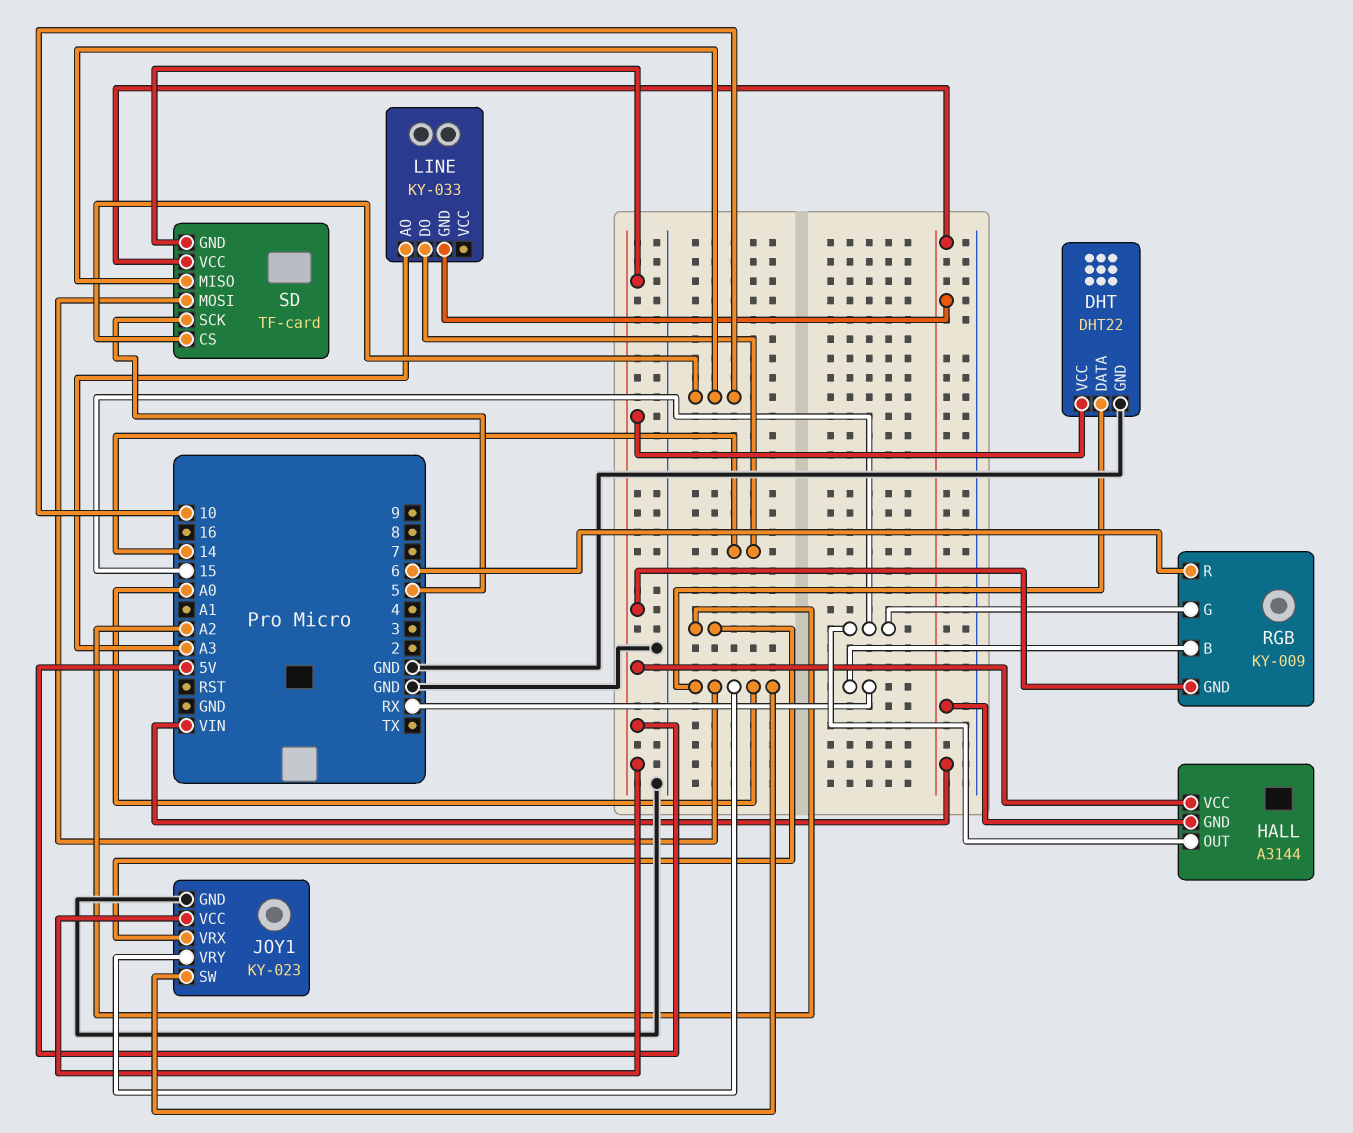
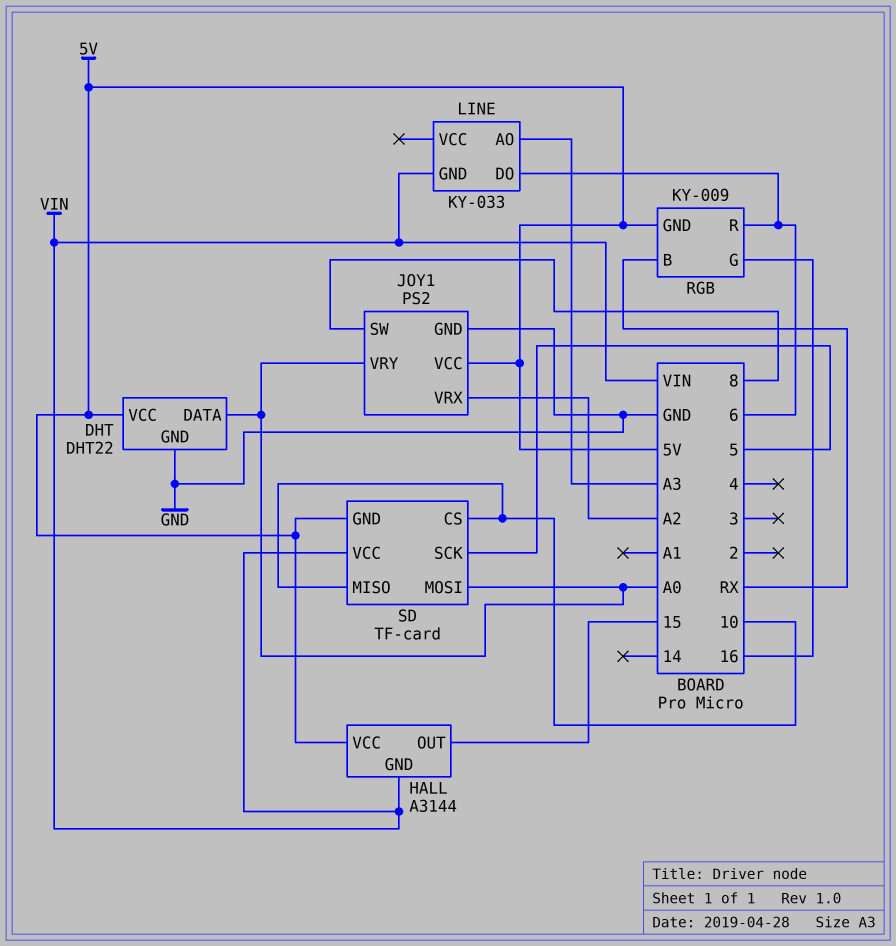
JOY1: KY-023 -> PS2
JOY1 pin SW: A0 -> 8
LINE pin DO: 14 -> 6
RGB pin G: 15 -> 16

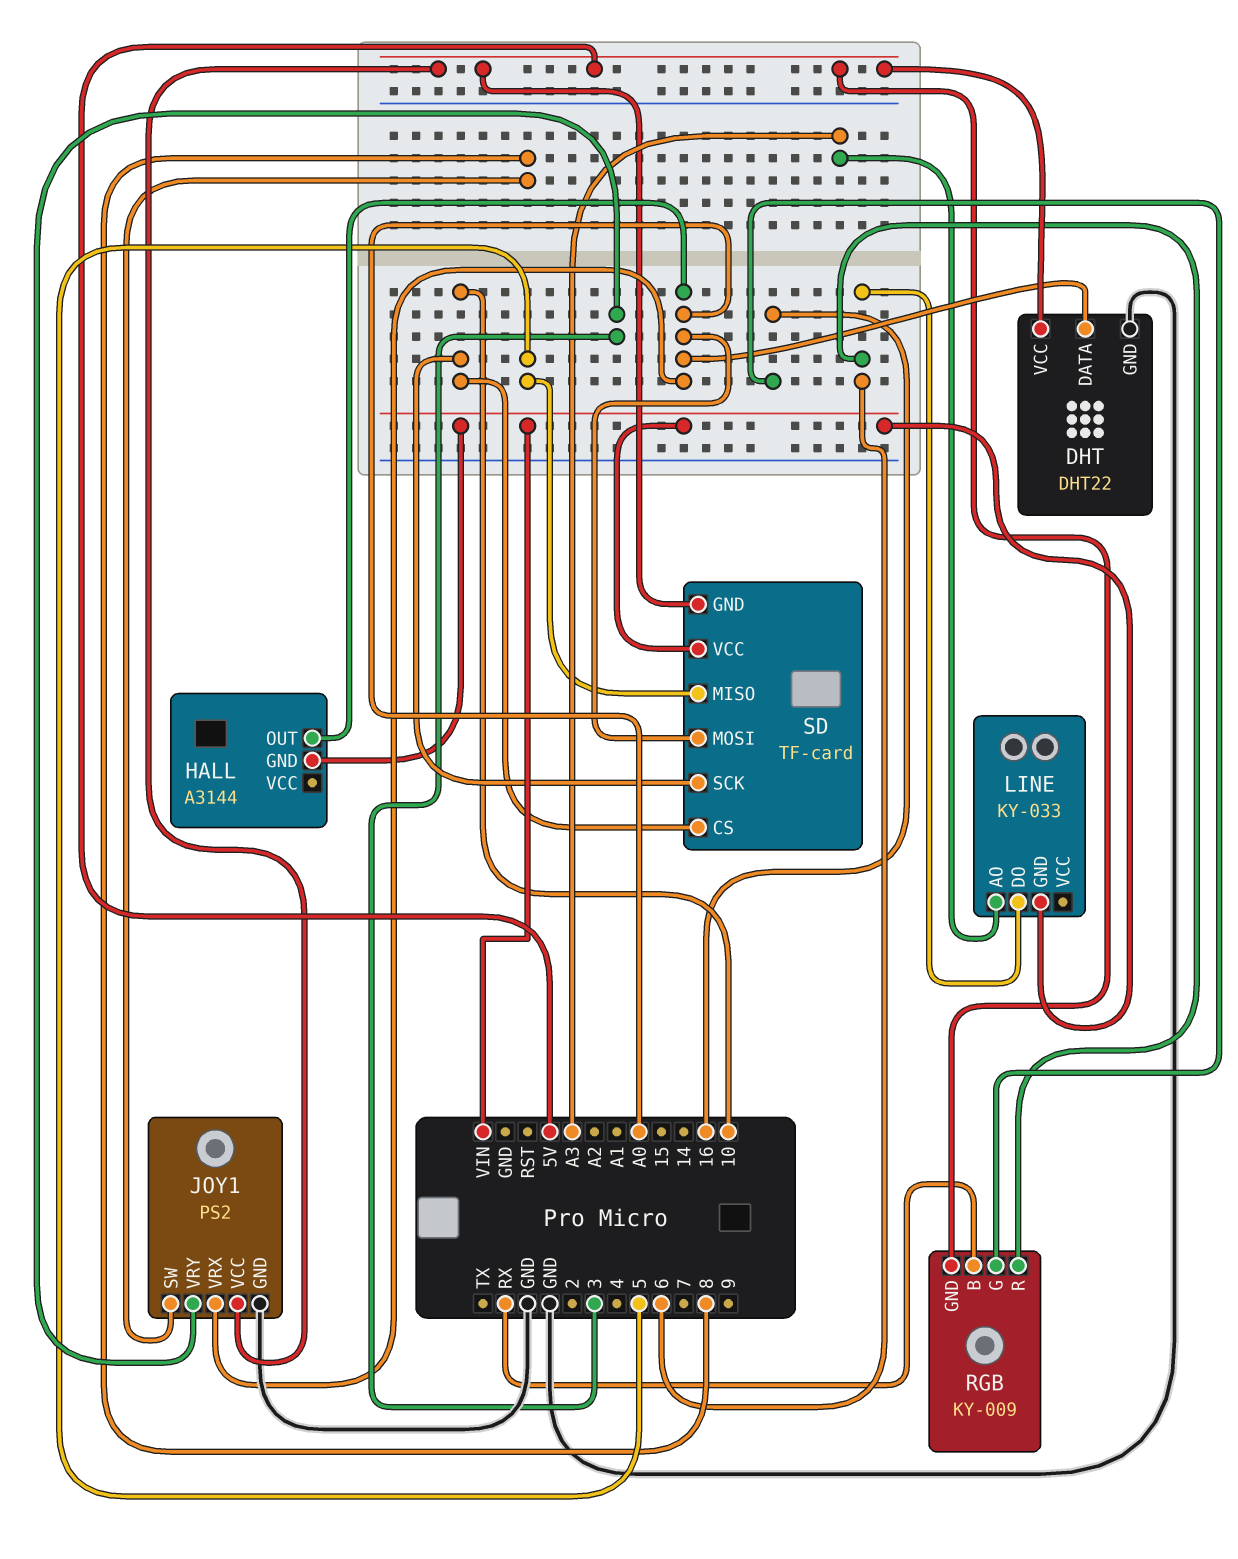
HALL pin OUT: 15 -> A0
HALL pin VCC: 5V -> none
JOY1 pin VRX: A2 -> A0
JOY1 pin VRY: A0 -> 3
SD pin MISO: 10 -> 5
SD pin SCK: 5 -> 10

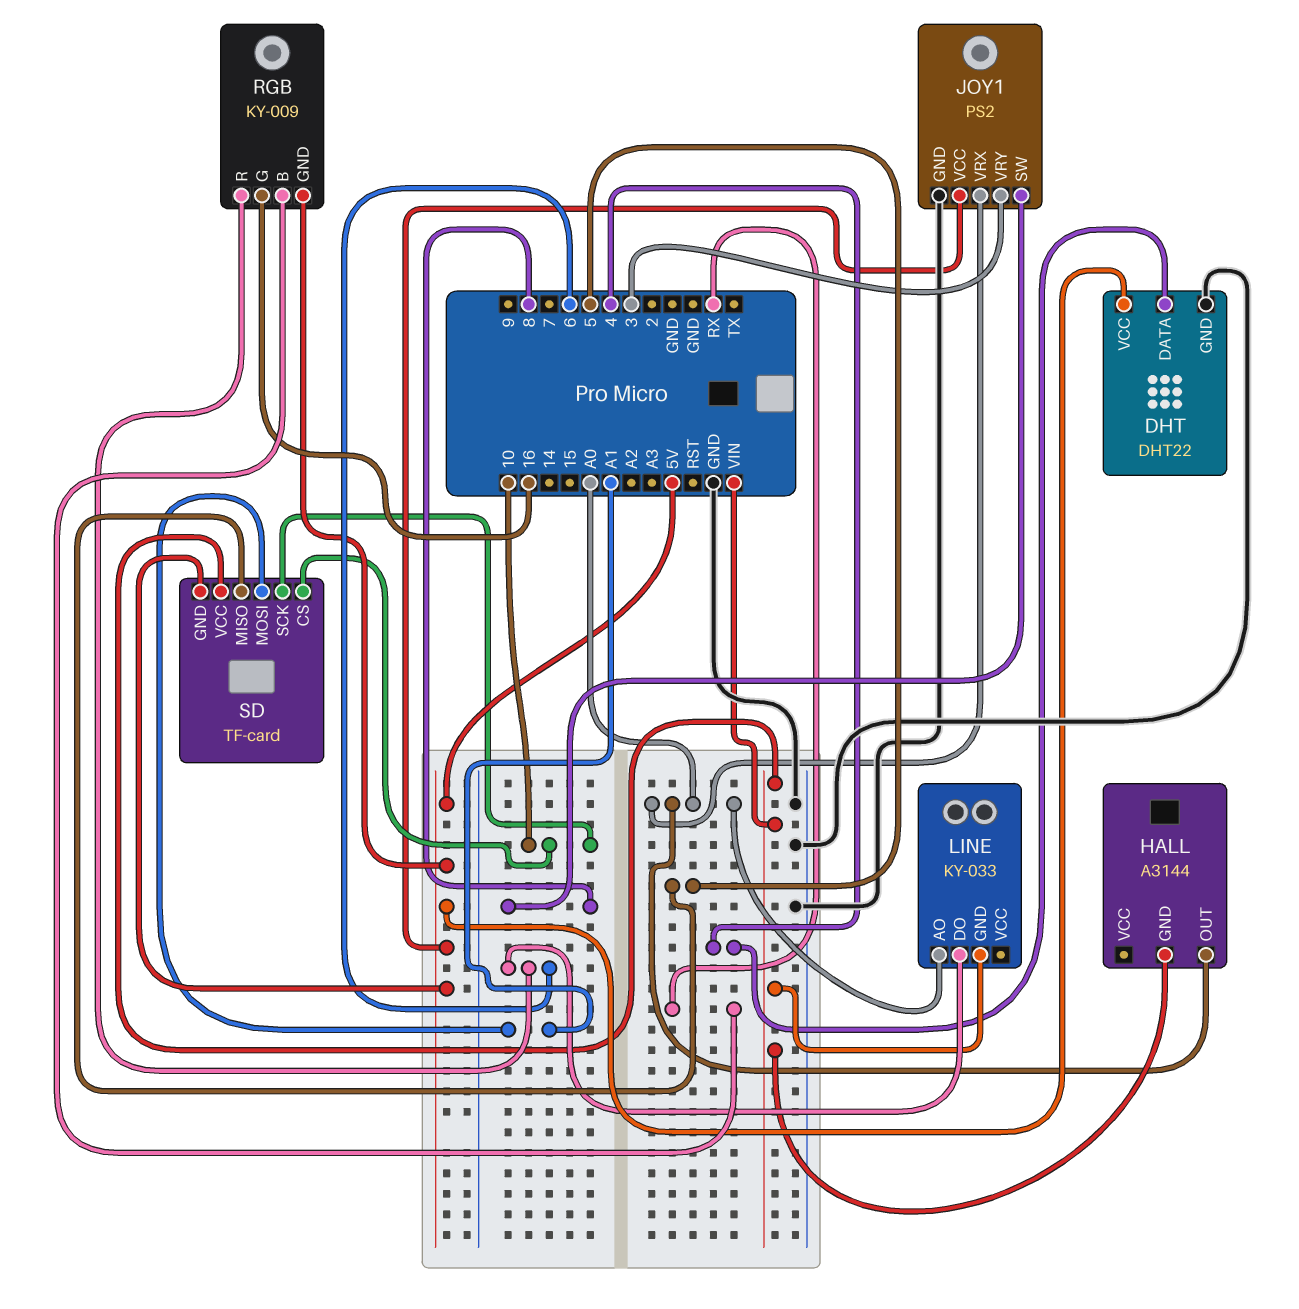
DHT pin DATA: A0 -> 4
LINE pin AO: A3 -> A0
SD pin MOSI: A0 -> A1

